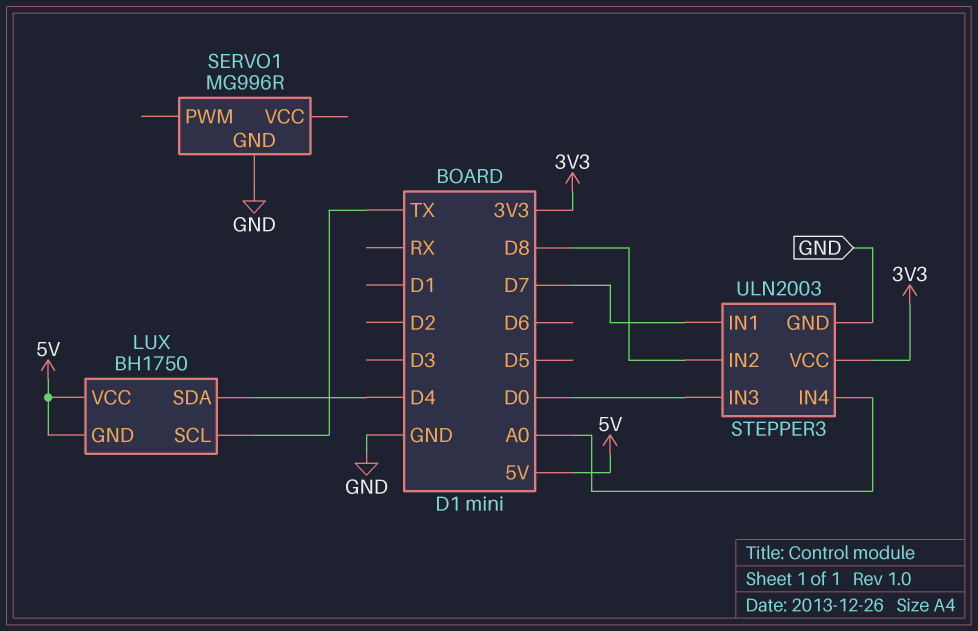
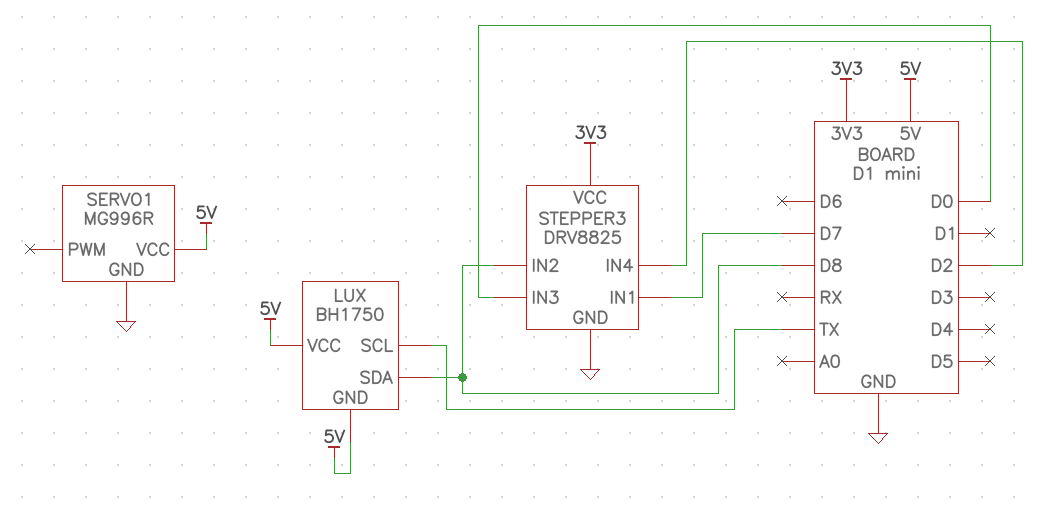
LUX pin SDA: D4 -> D8
SERVO1 pin VCC: none -> 5V
STEPPER3: ULN2003 -> DRV8825
STEPPER3 pin IN4: A0 -> D2

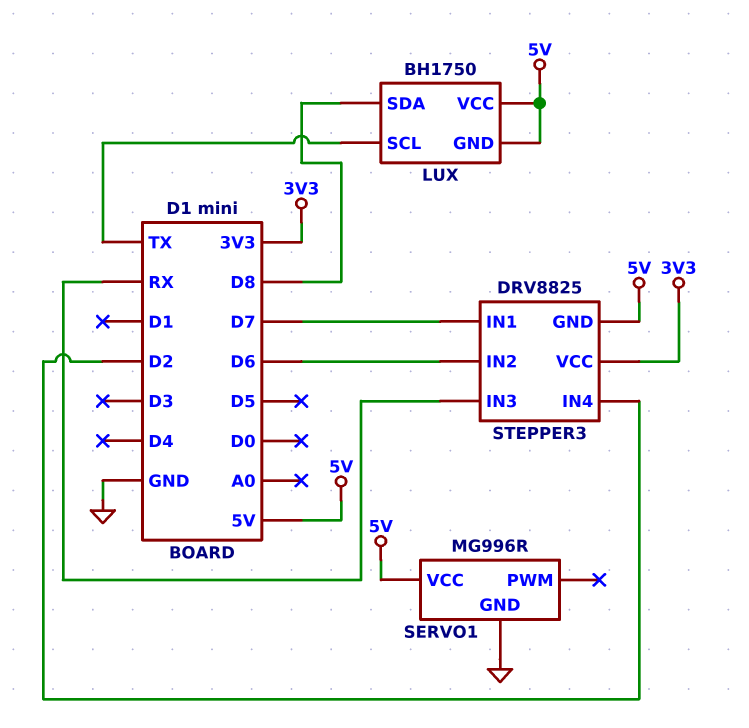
STEPPER3 pin GND: GND -> 5V
STEPPER3 pin IN2: D8 -> D6
STEPPER3 pin IN3: D0 -> RX

